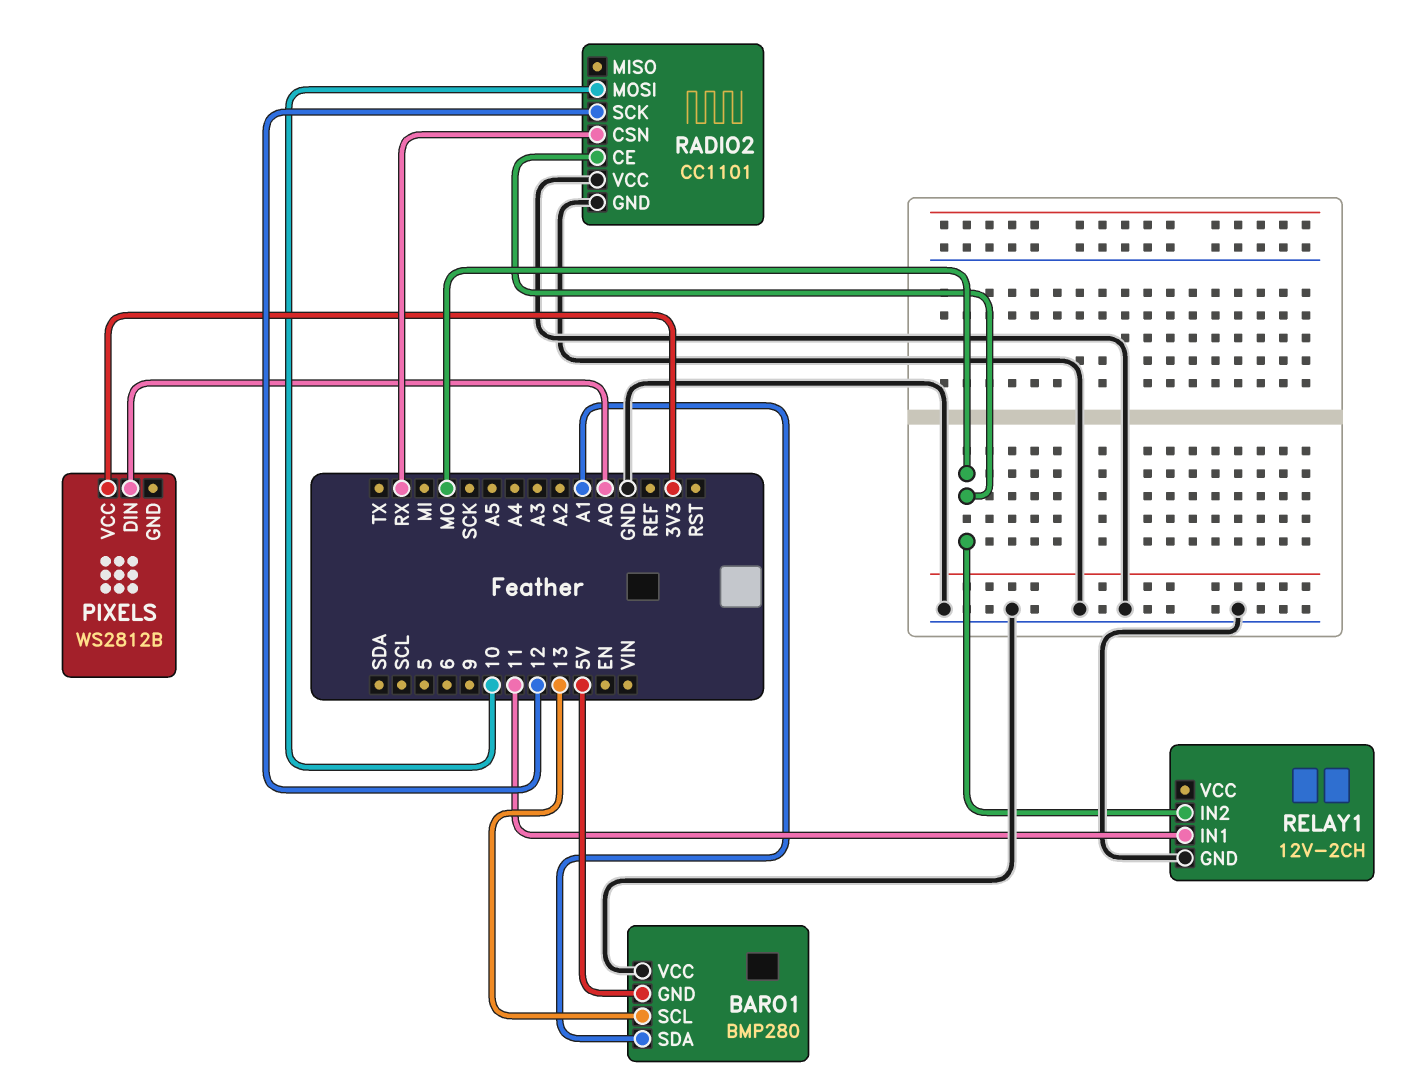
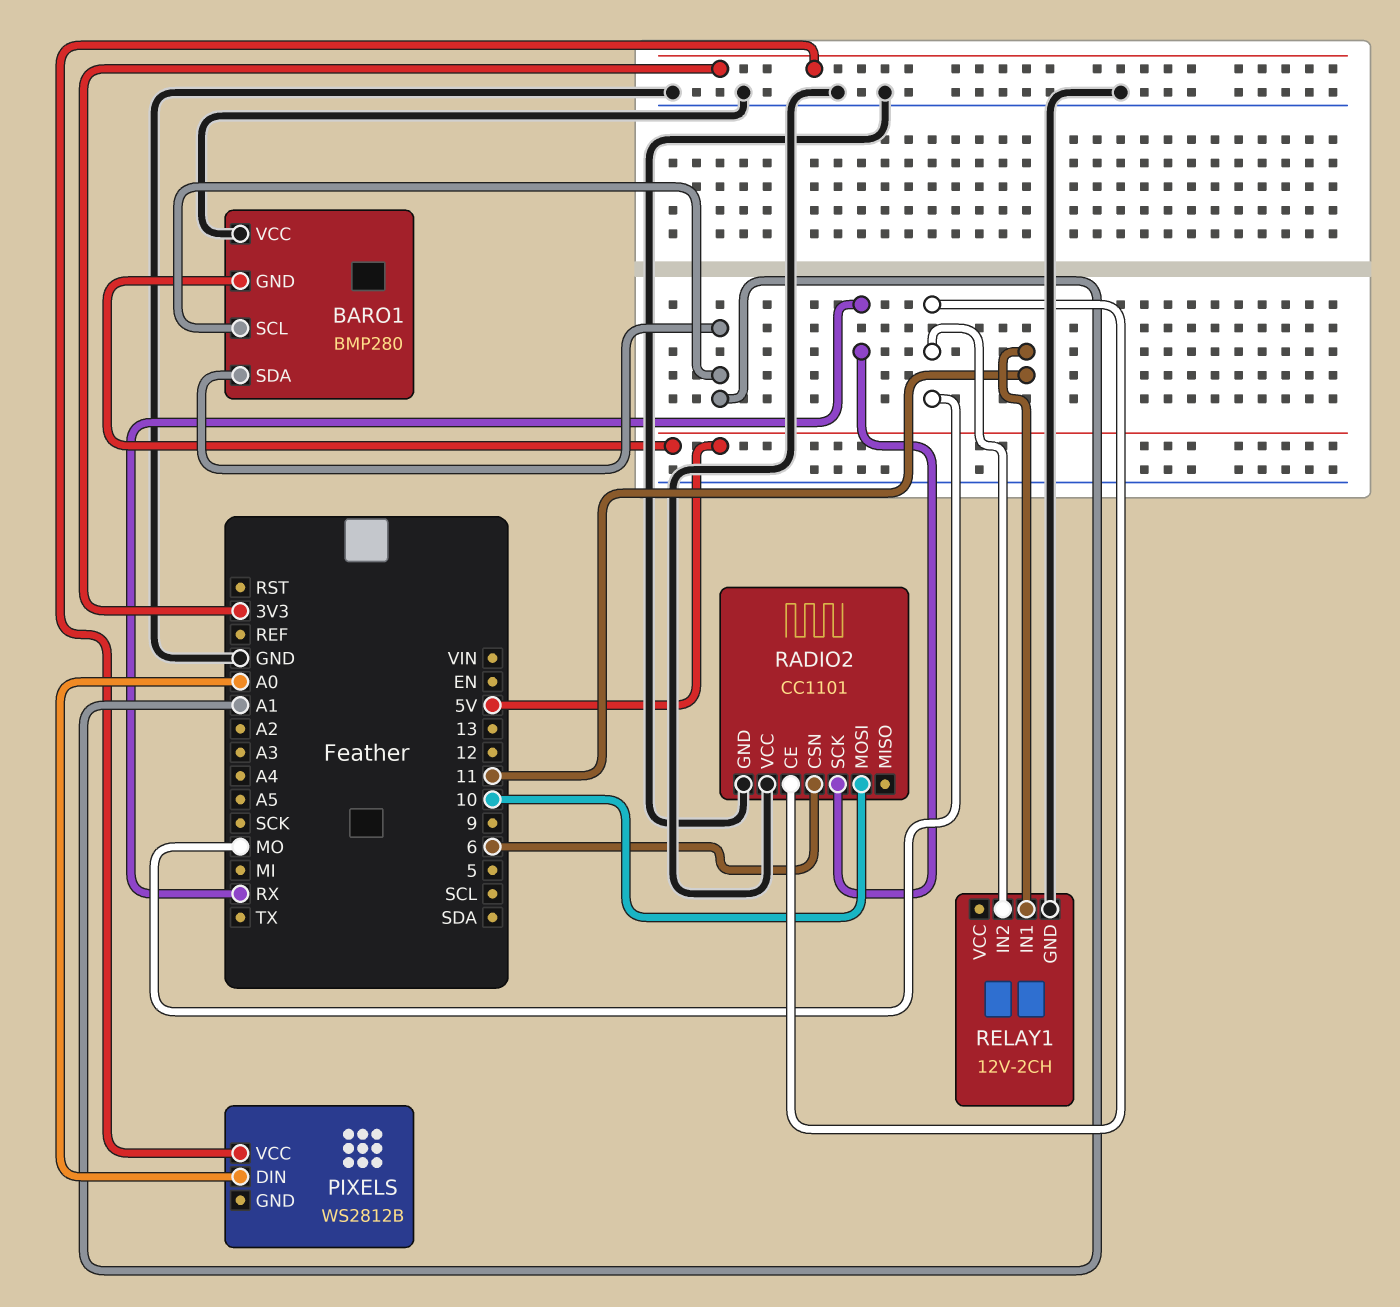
BARO1 pin SCL: 13 -> A1
RADIO2 pin CSN: RX -> 6
RADIO2 pin SCK: 12 -> RX

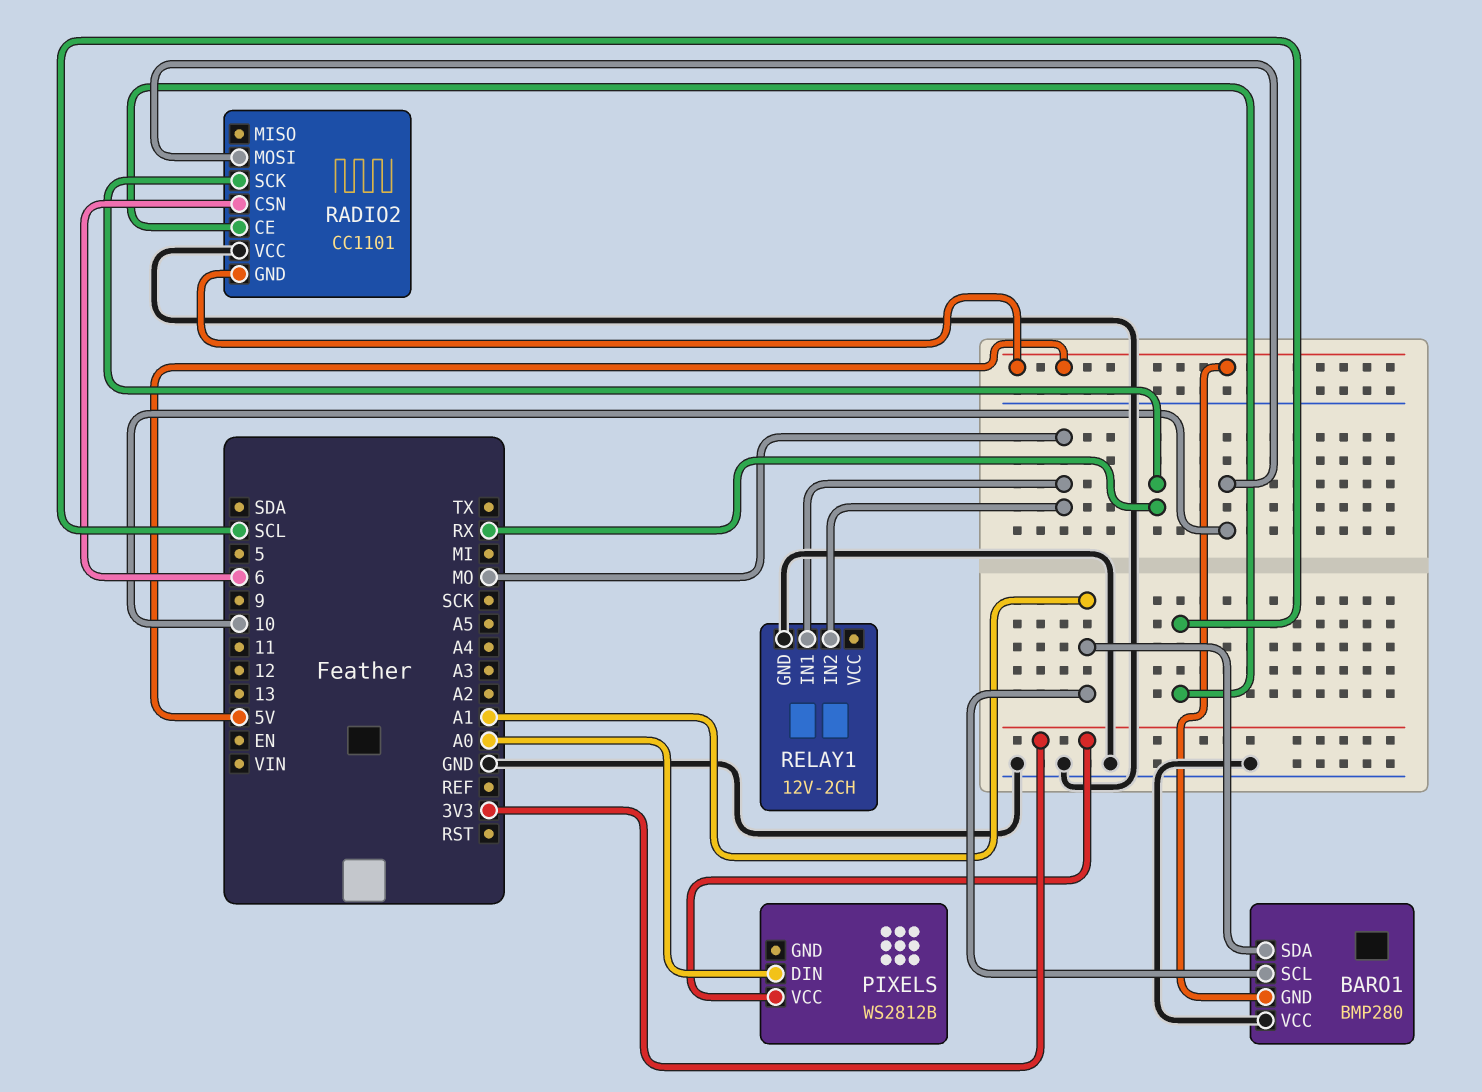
RADIO2 pin CE: MO -> SCL
RADIO2 pin GND: GND -> 5V
RELAY1 pin IN1: 11 -> MO

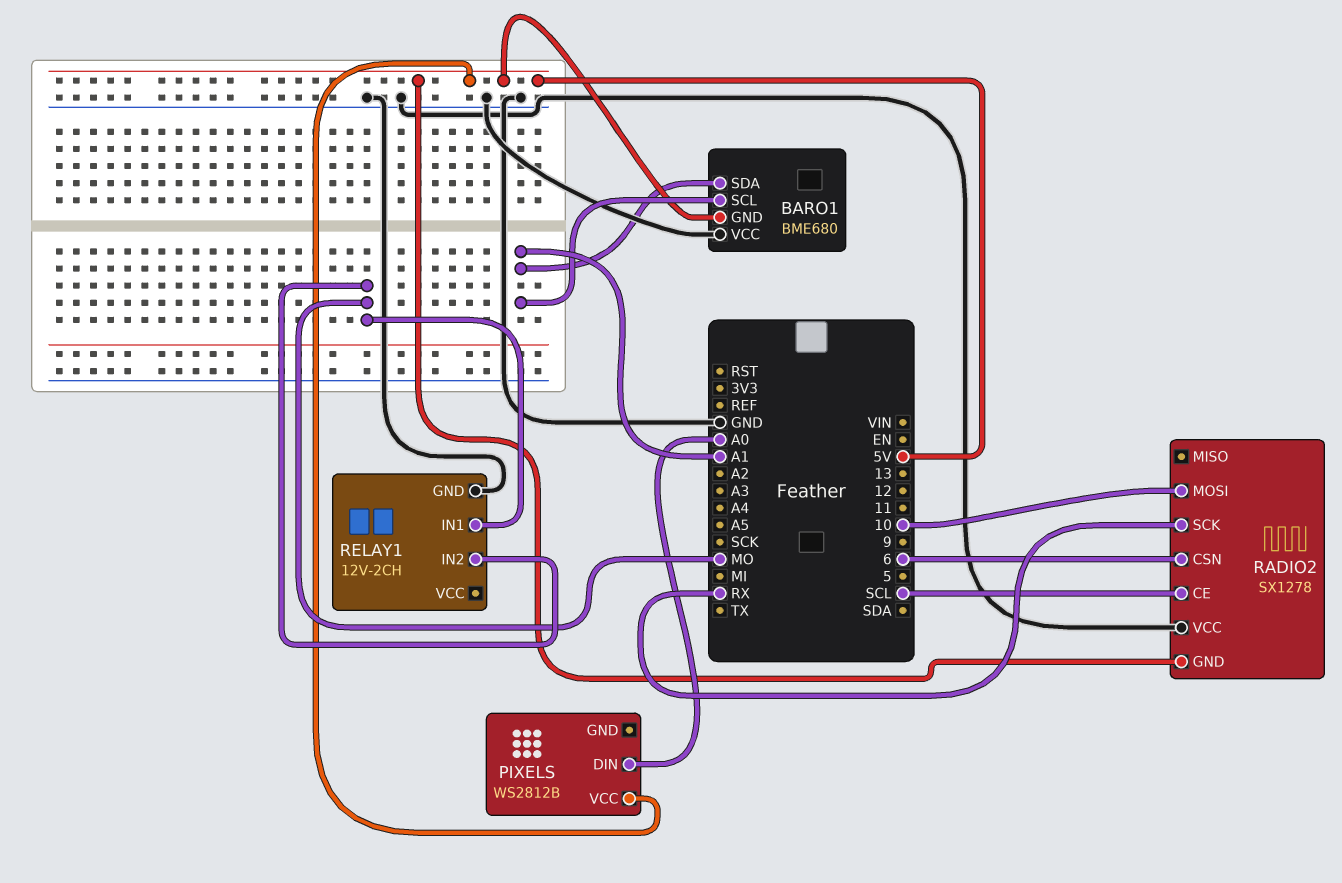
BARO1: BMP280 -> BME680
PIXELS pin VCC: 3V3 -> 5V
RADIO2: CC1101 -> SX1278

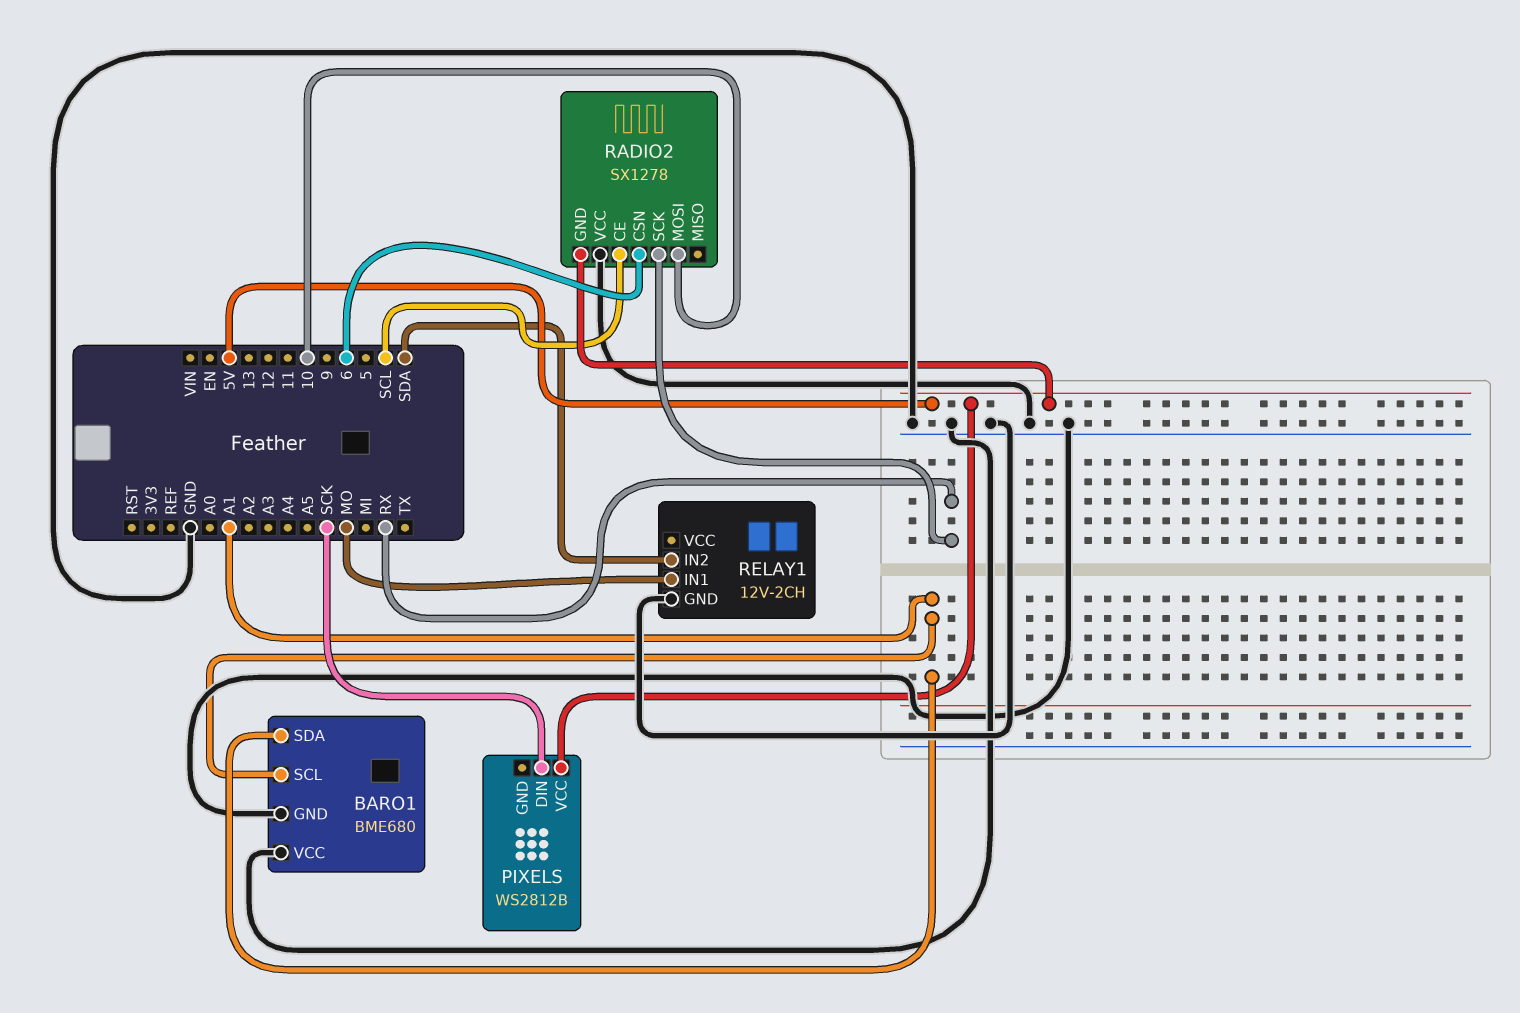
BARO1 pin GND: 5V -> GND
PIXELS pin DIN: A0 -> SCK
RELAY1 pin IN2: MO -> SDA

